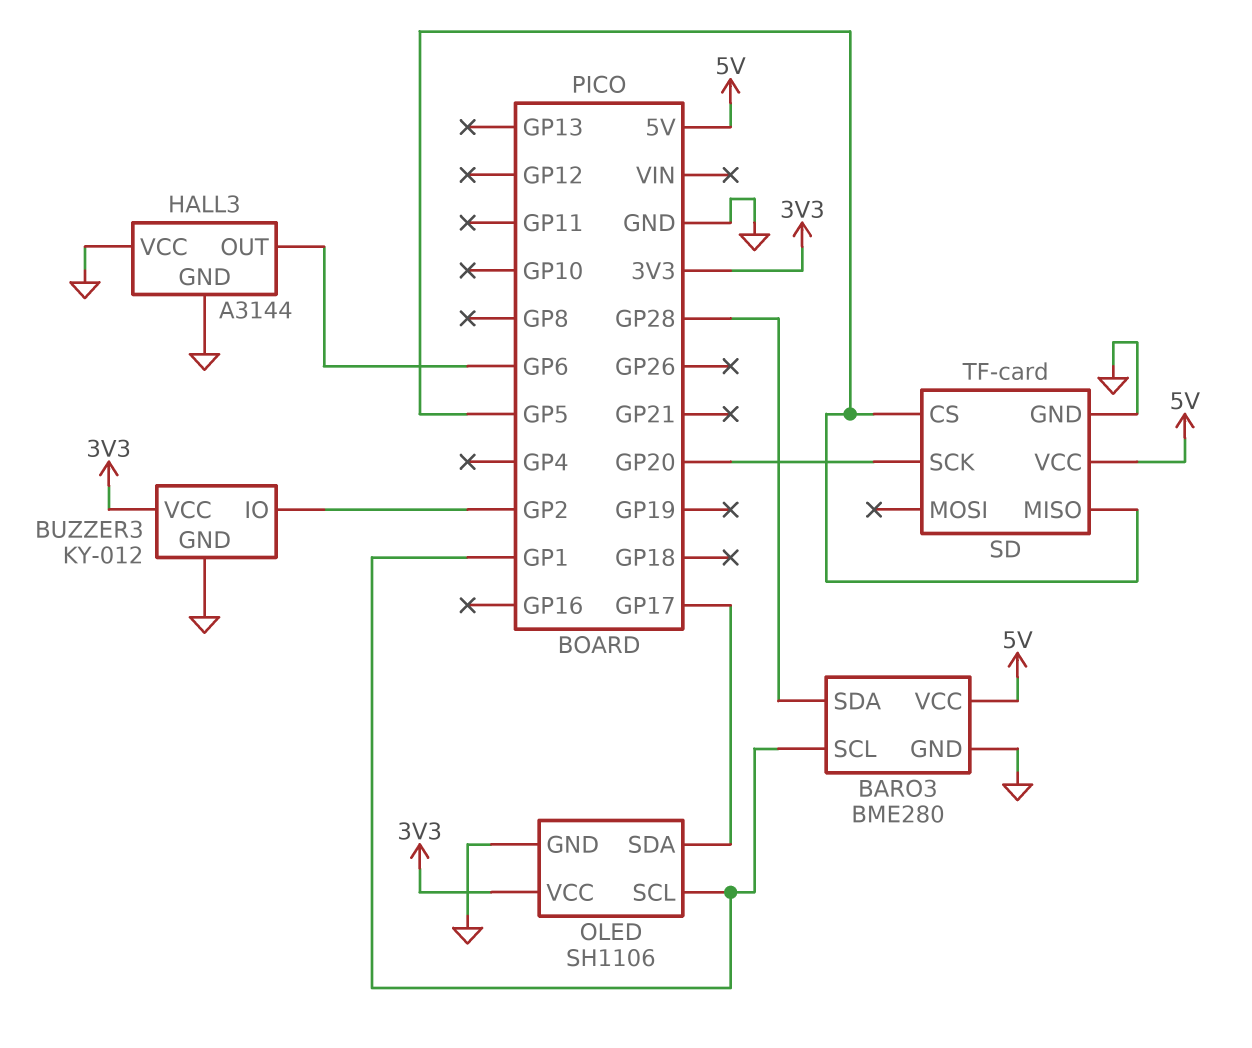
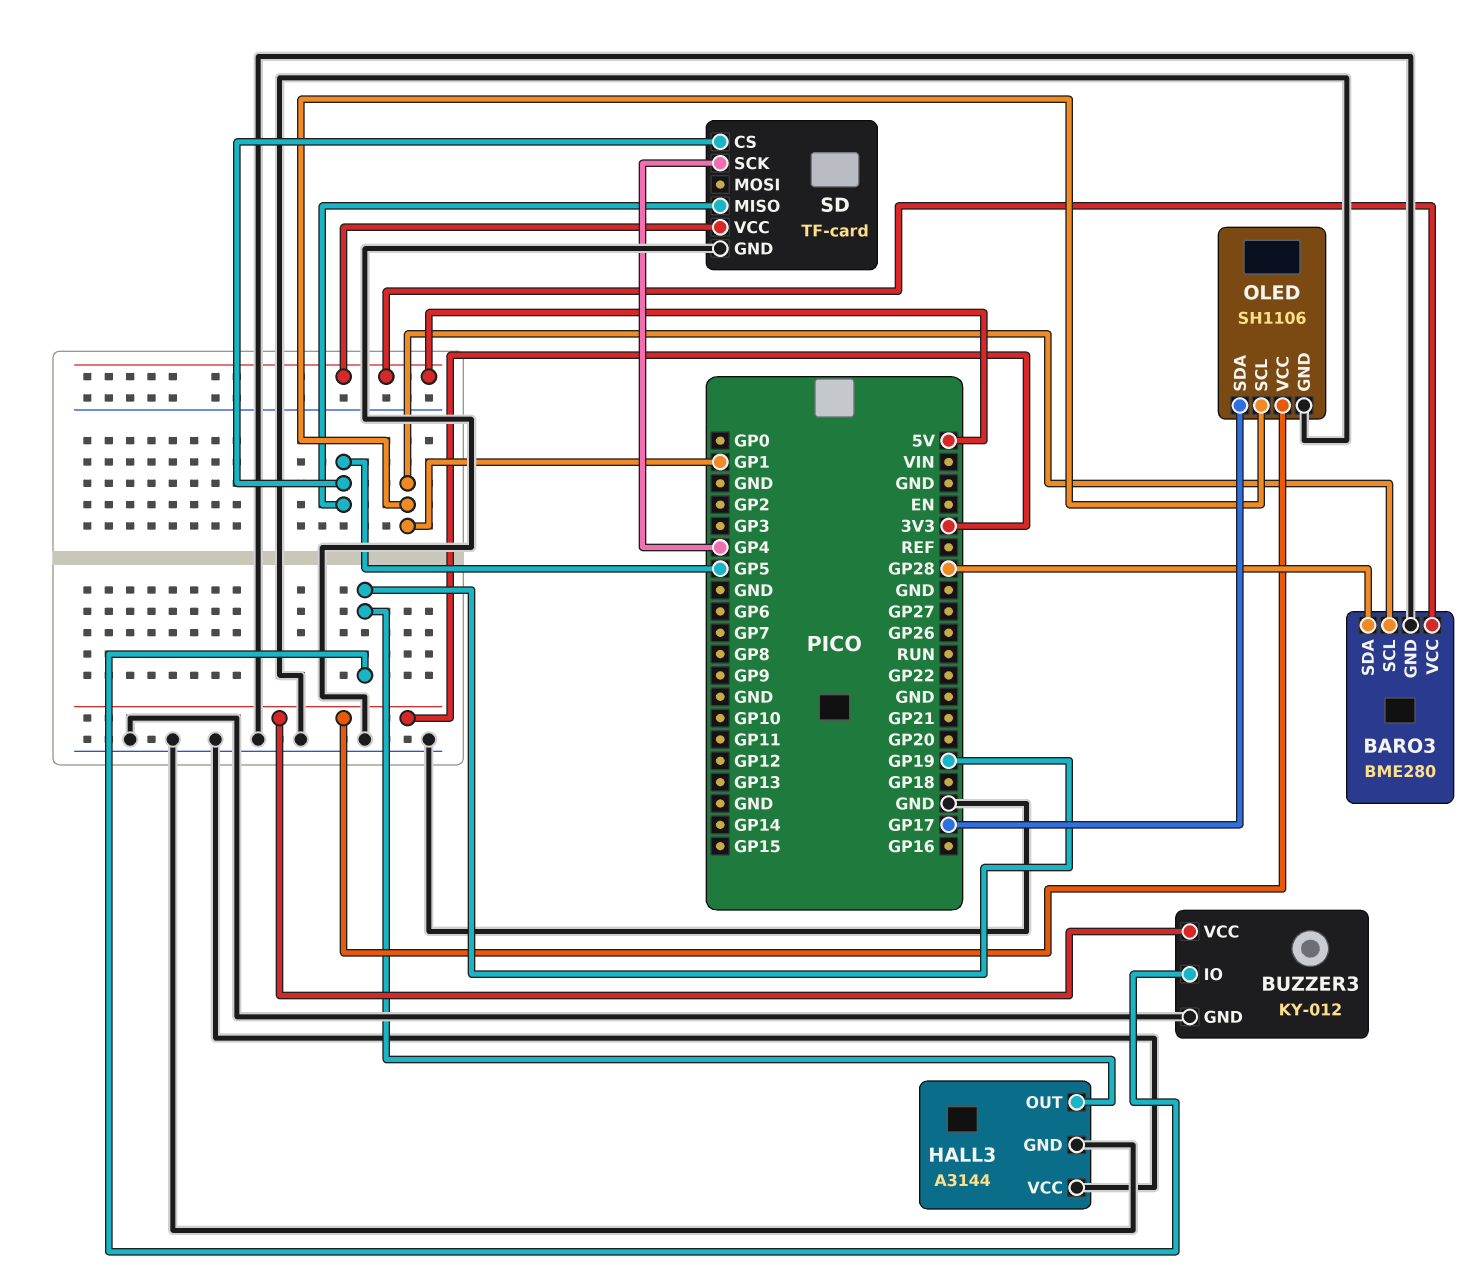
BUZZER3 pin IO: GP2 -> GP19
HALL3 pin OUT: GP6 -> GP19
SD pin SCK: GP20 -> GP4

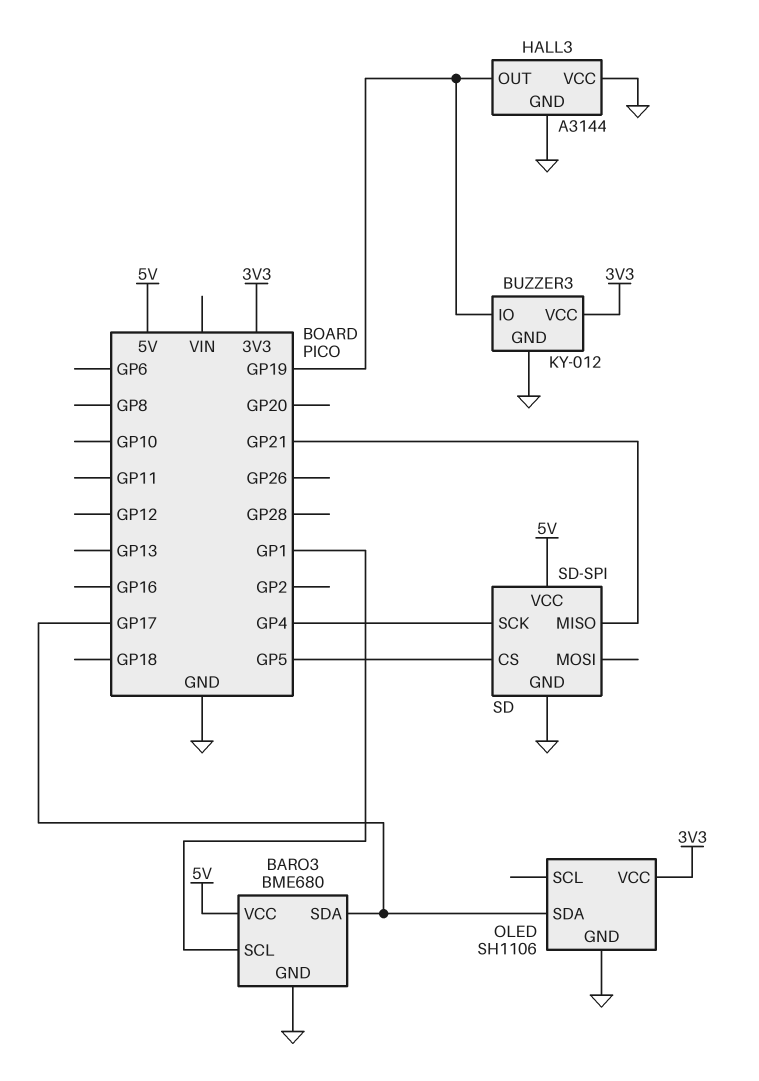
BARO3: BME280 -> BME680
BARO3 pin SDA: GP28 -> GP17
OLED pin SCL: GP1 -> none
SD: TF-card -> SD-SPI
SD pin MISO: GP5 -> GP21

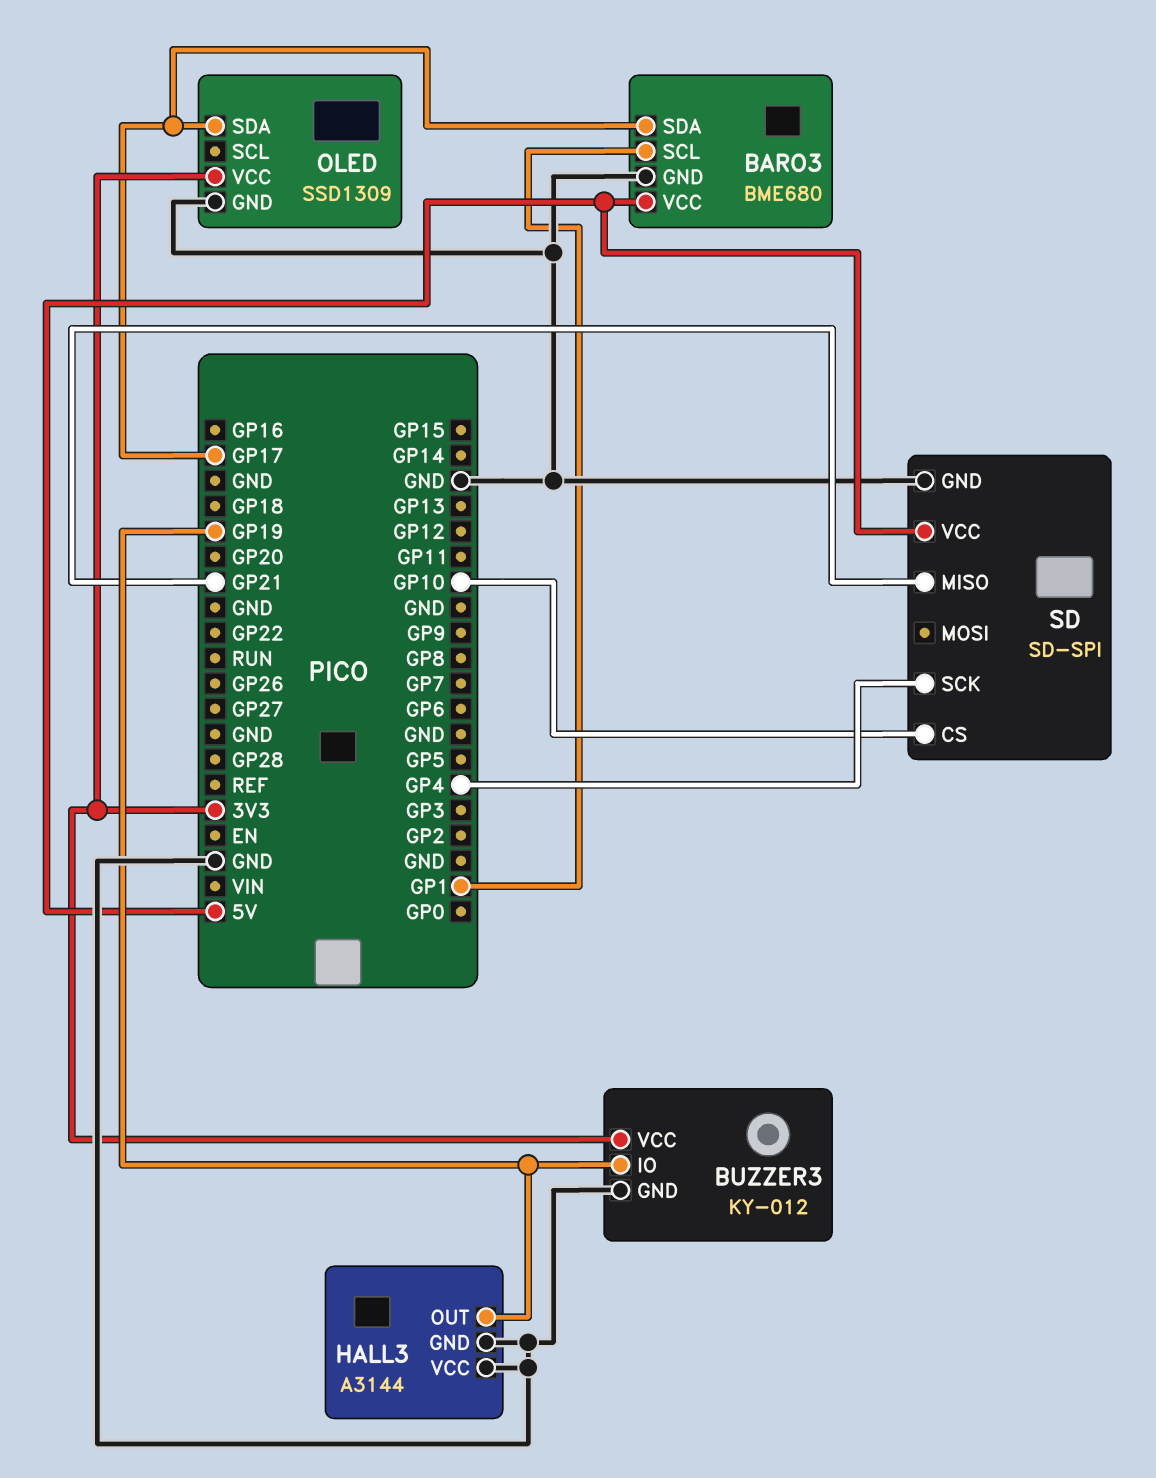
OLED: SH1106 -> SSD1309
SD pin CS: GP5 -> GP10

